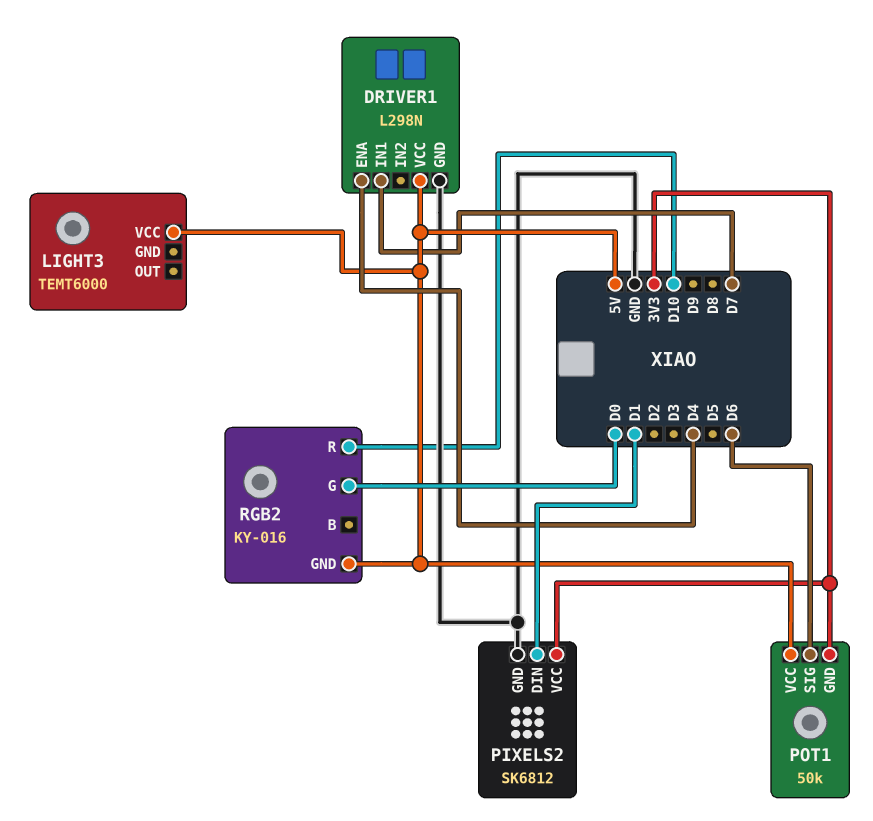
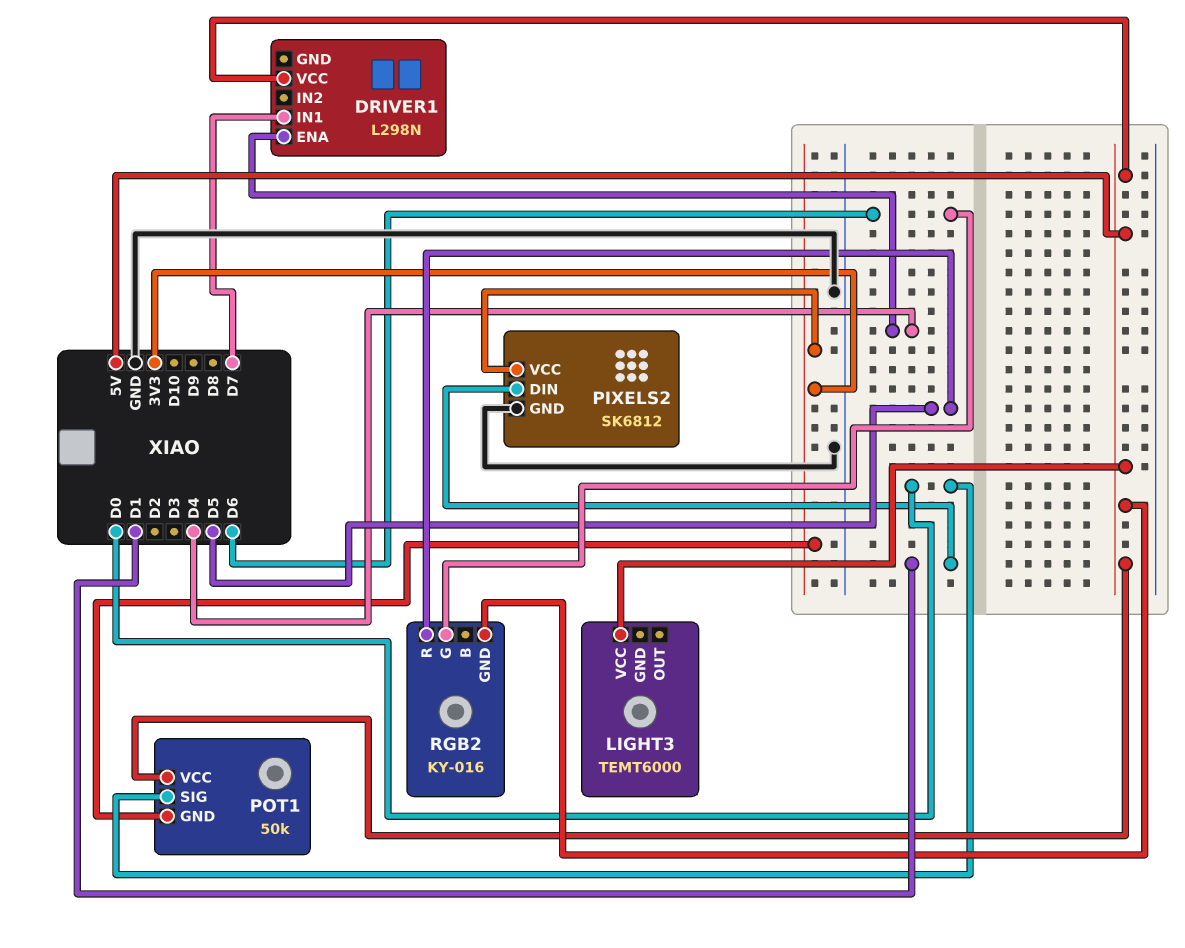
DRIVER1 pin GND: GND -> none
POT1 pin SIG: D6 -> D0
RGB2 pin G: D0 -> D6
RGB2 pin R: D10 -> D5

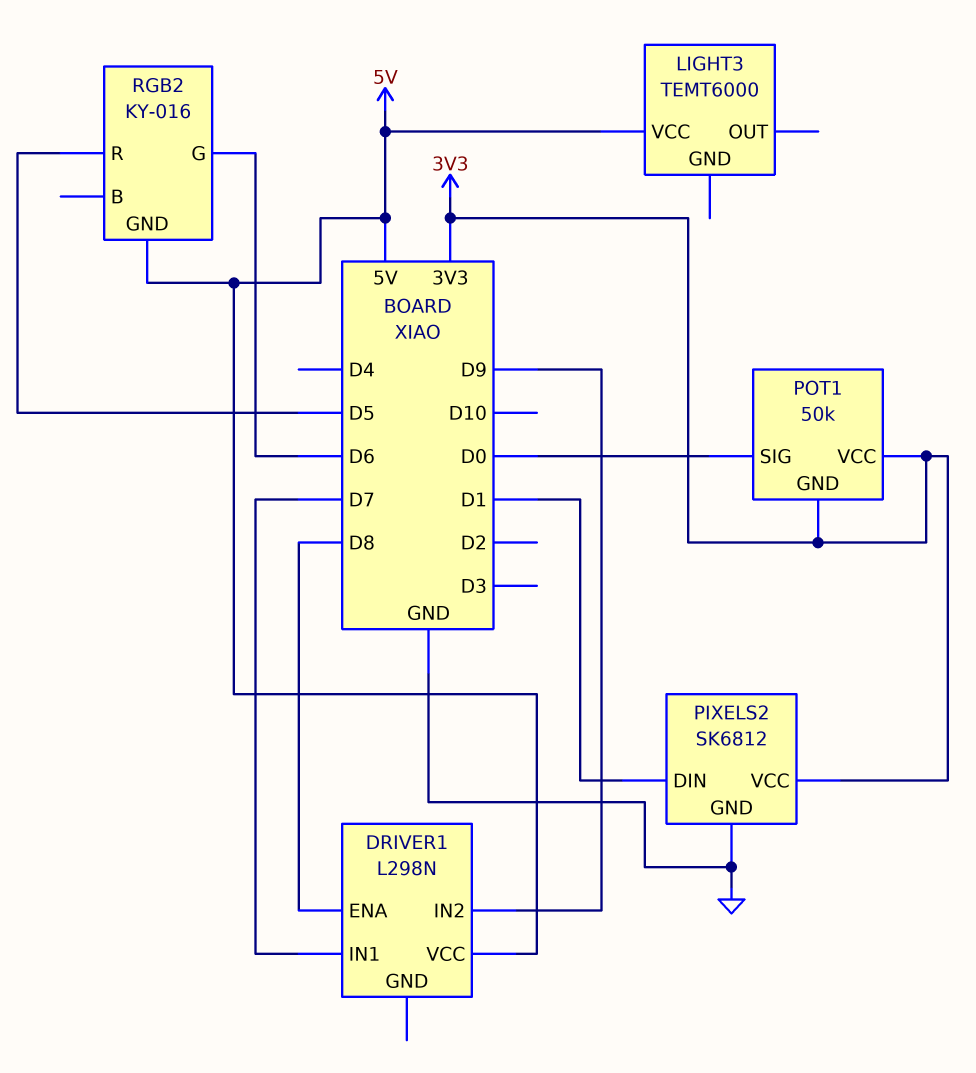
DRIVER1 pin ENA: D4 -> D8
DRIVER1 pin IN2: none -> D9
POT1 pin VCC: 5V -> 3V3

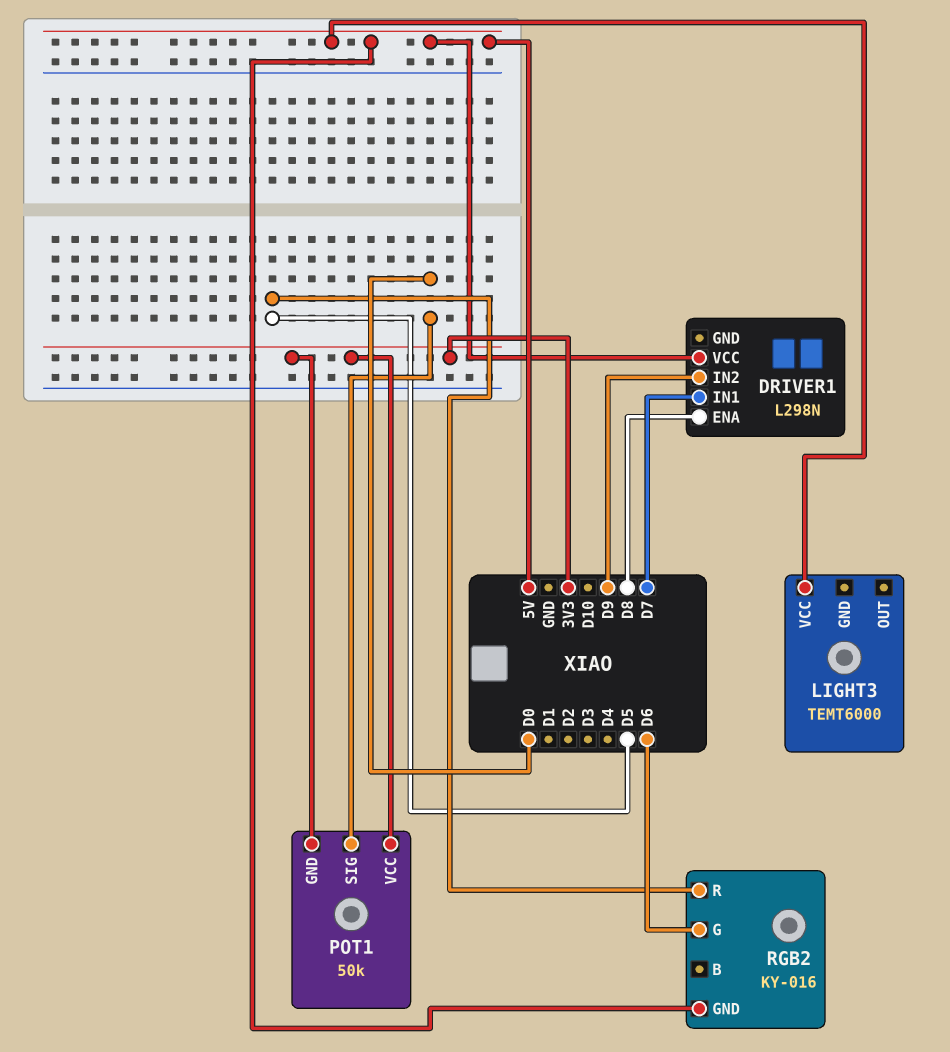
PIXELS2: SK6812 -> none
PIXELS2 pin DIN: D1 -> none
PIXELS2 pin GND: GND -> none
PIXELS2 pin VCC: 3V3 -> none

